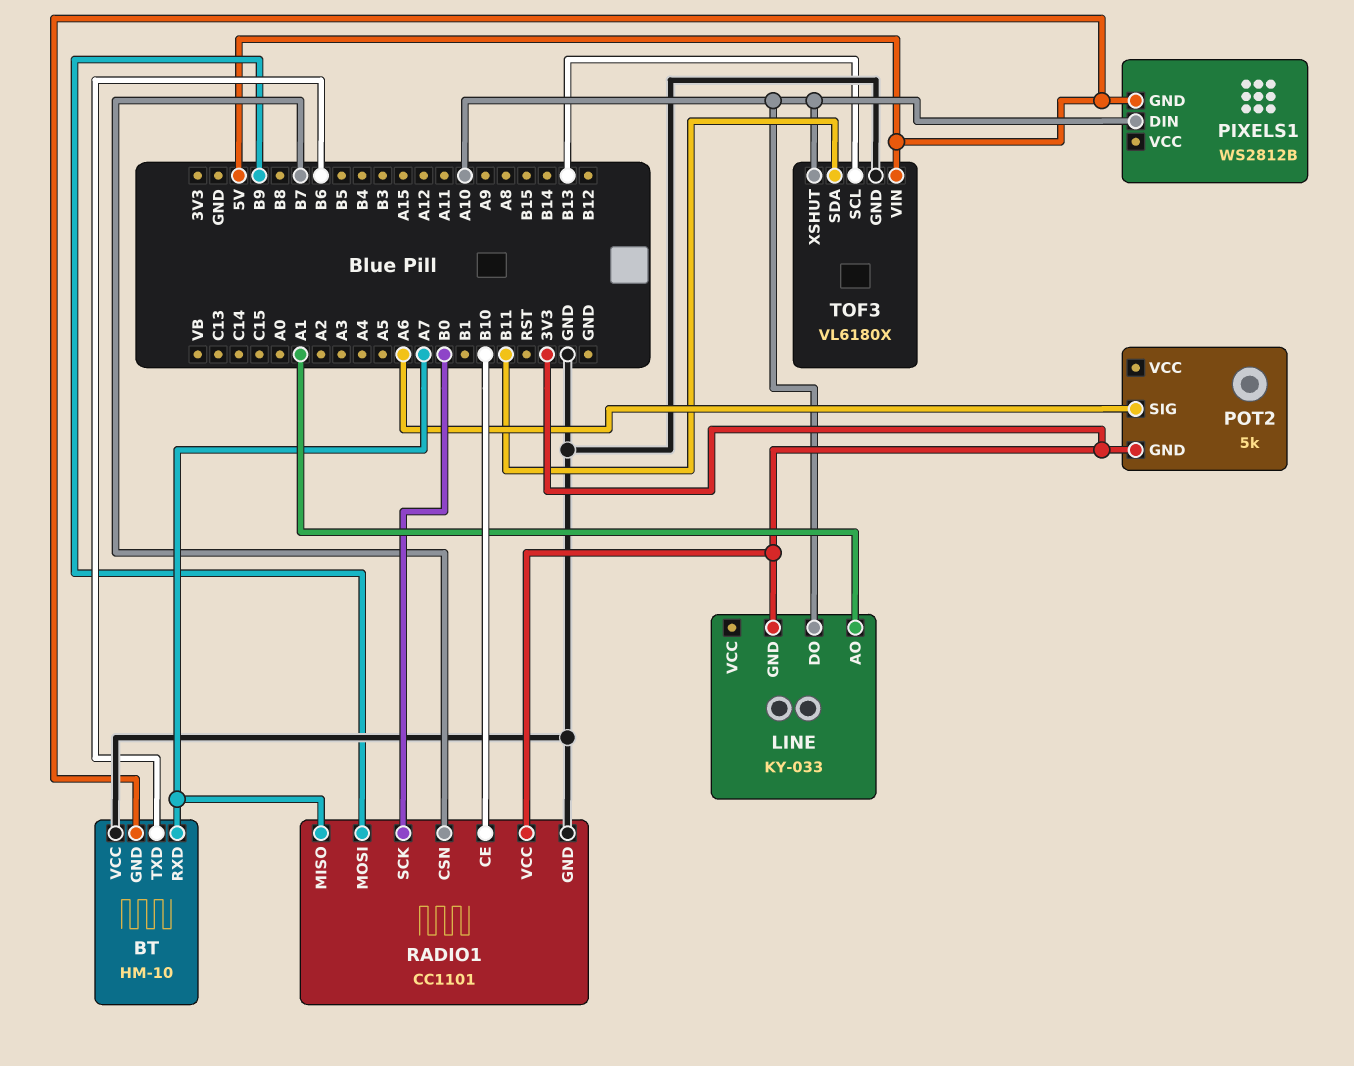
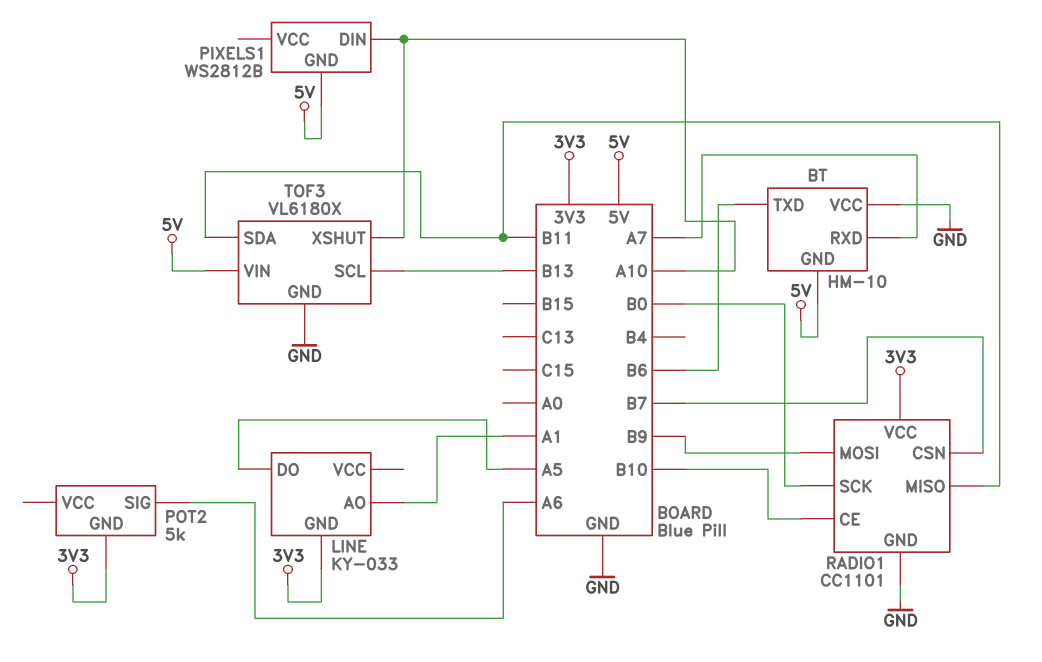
LINE pin DO: A10 -> A5
RADIO1 pin MISO: A7 -> B11

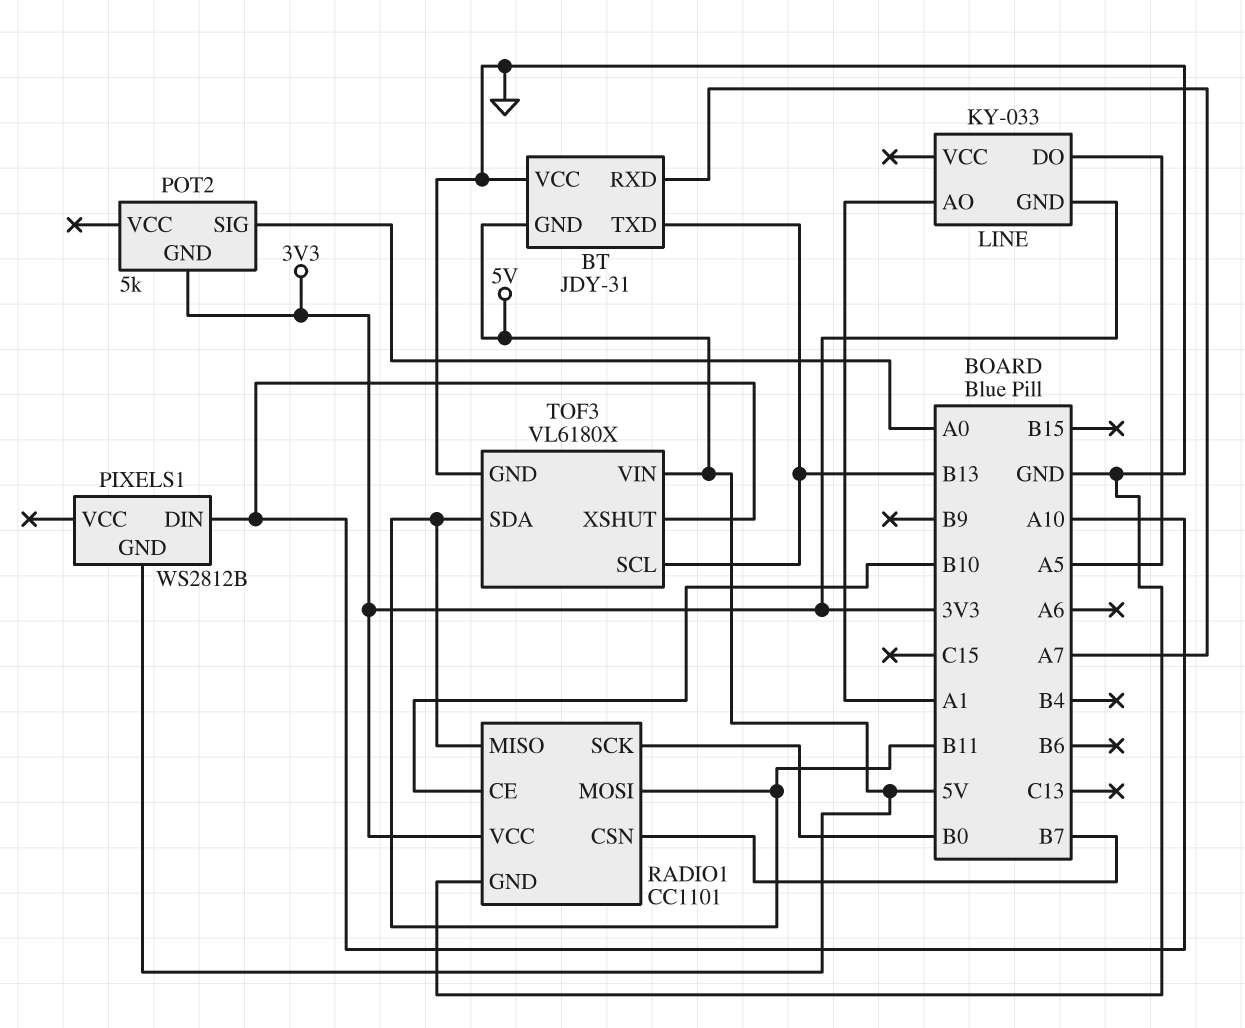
BT: HM-10 -> JDY-31
BT pin TXD: B6 -> B13
POT2 pin SIG: A6 -> A0
RADIO1 pin MOSI: B9 -> B11

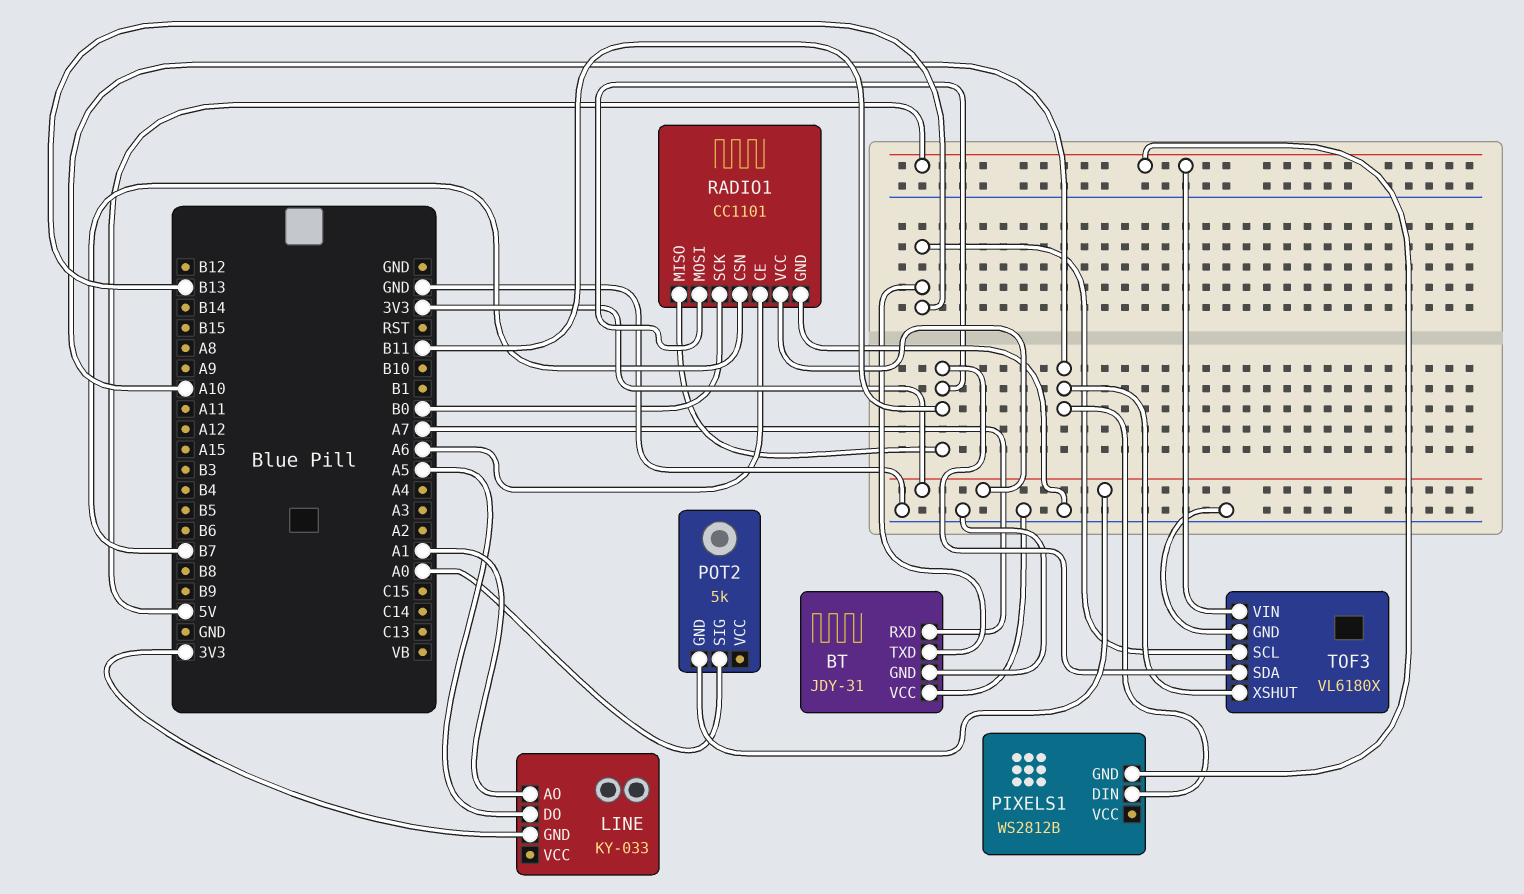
BT pin GND: 5V -> GND
RADIO1 pin CE: B10 -> A6

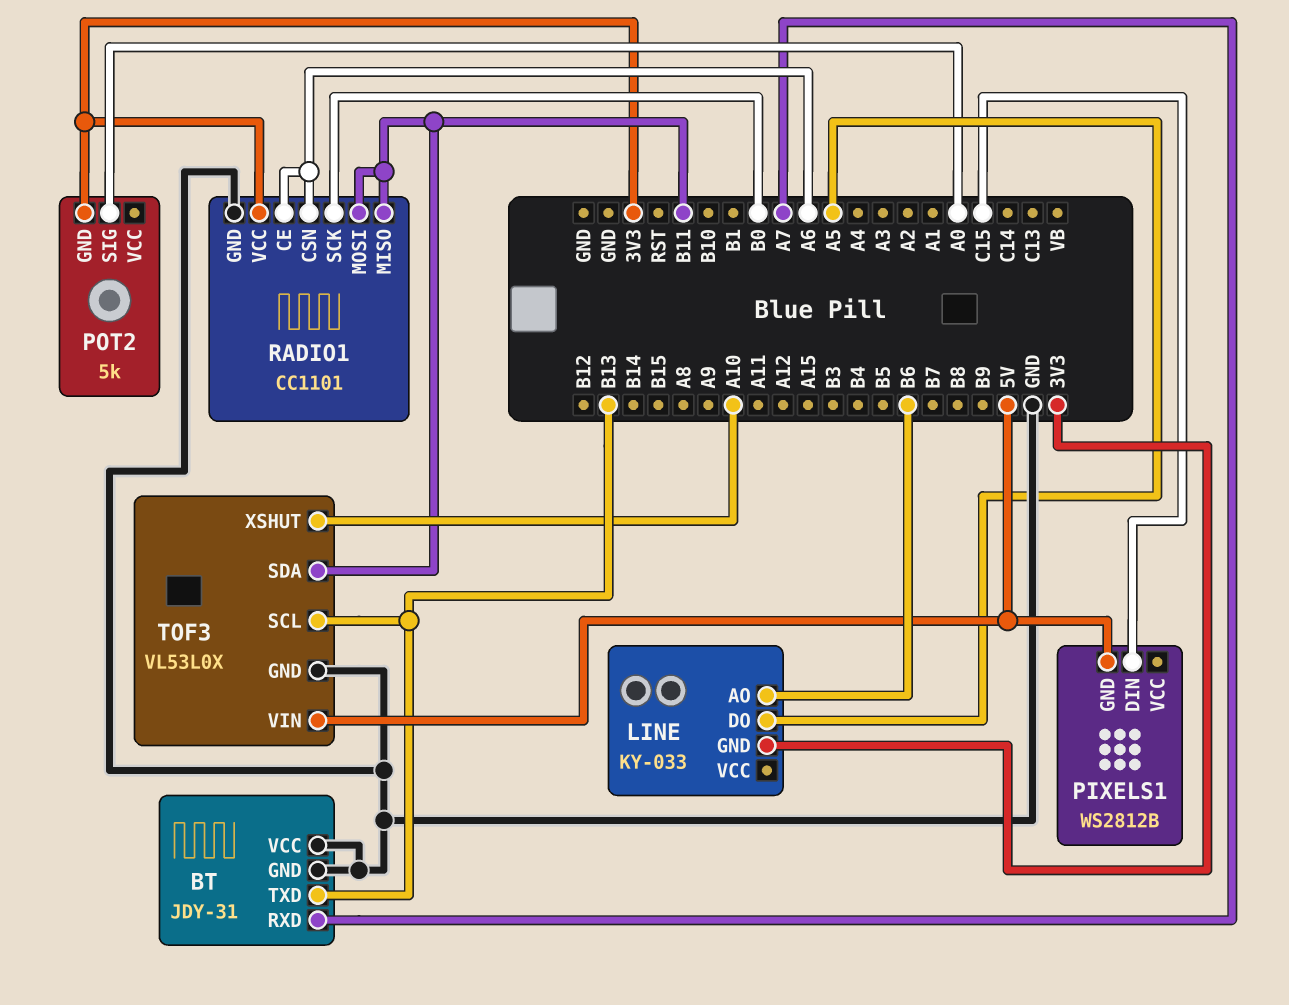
LINE pin AO: A1 -> B6
PIXELS1 pin DIN: A10 -> C15
RADIO1 pin CSN: B7 -> A6
TOF3: VL6180X -> VL53L0X

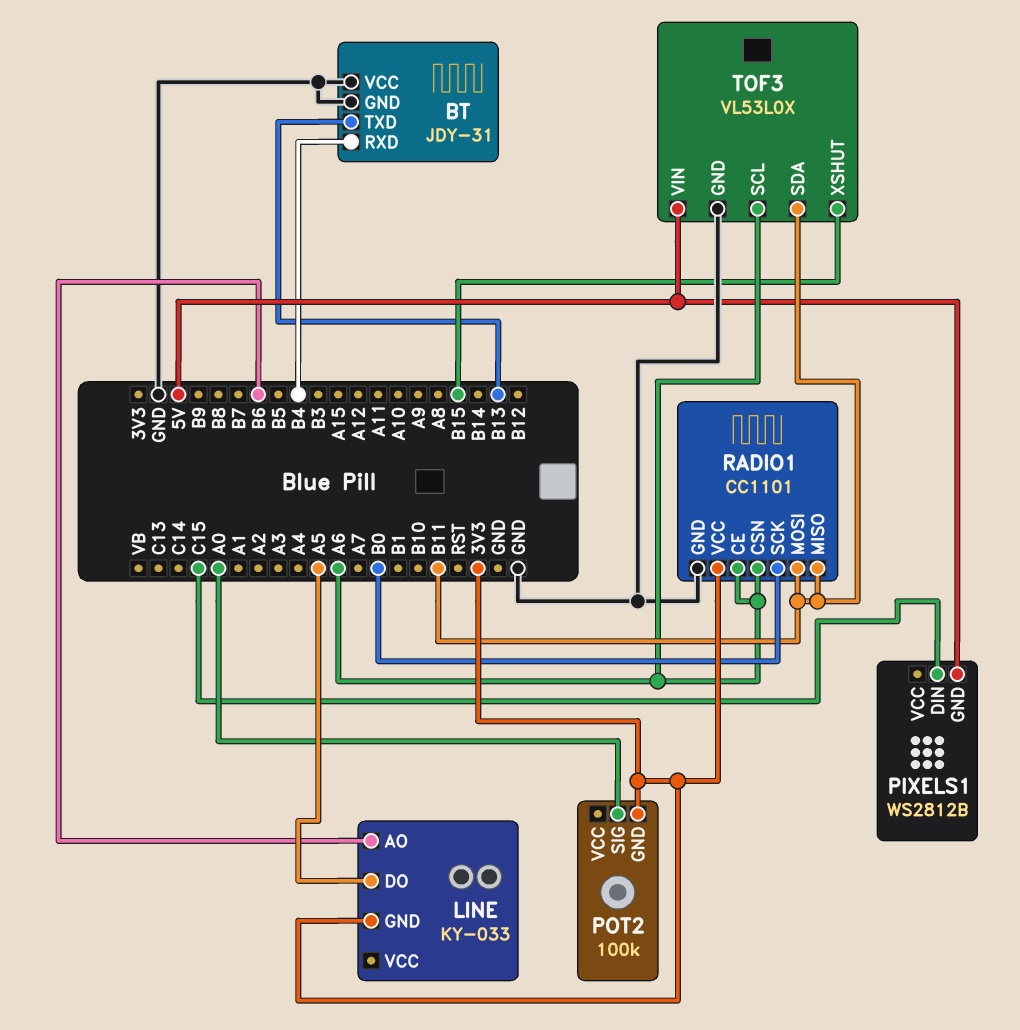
BT pin RXD: A7 -> B4
POT2: 5k -> 100k
TOF3 pin SCL: B13 -> A6
TOF3 pin XSHUT: A10 -> B15

